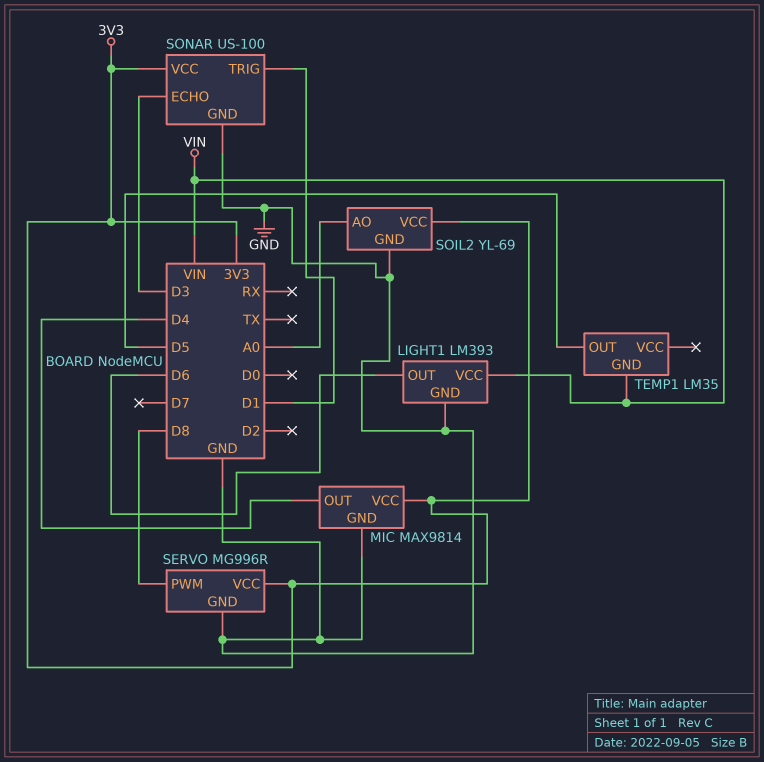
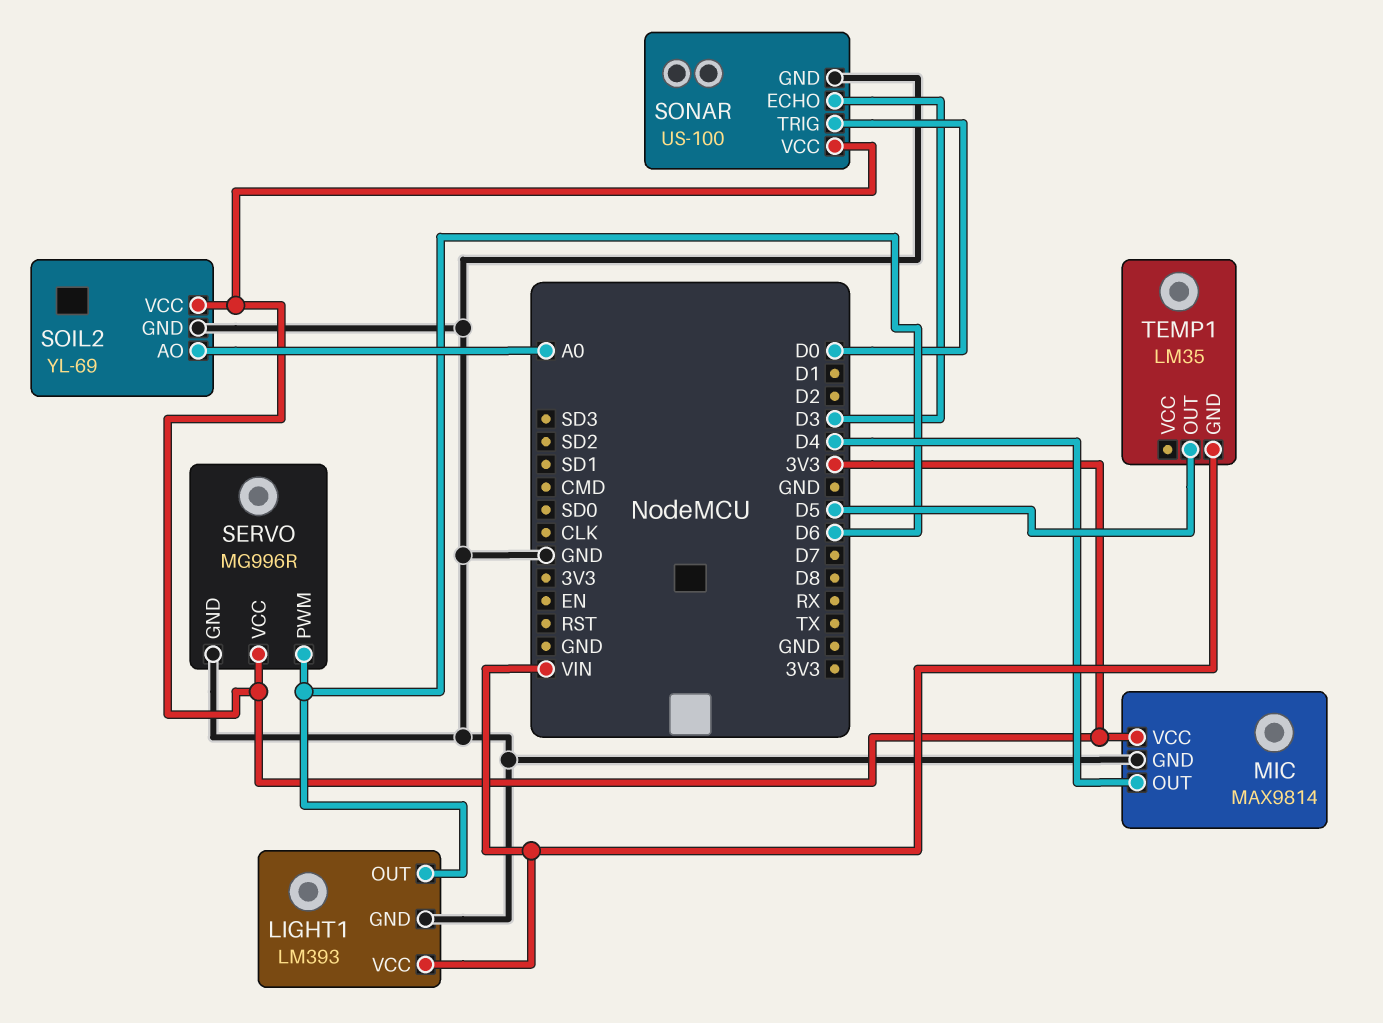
SERVO pin PWM: D8 -> D6
SONAR pin TRIG: D1 -> D0

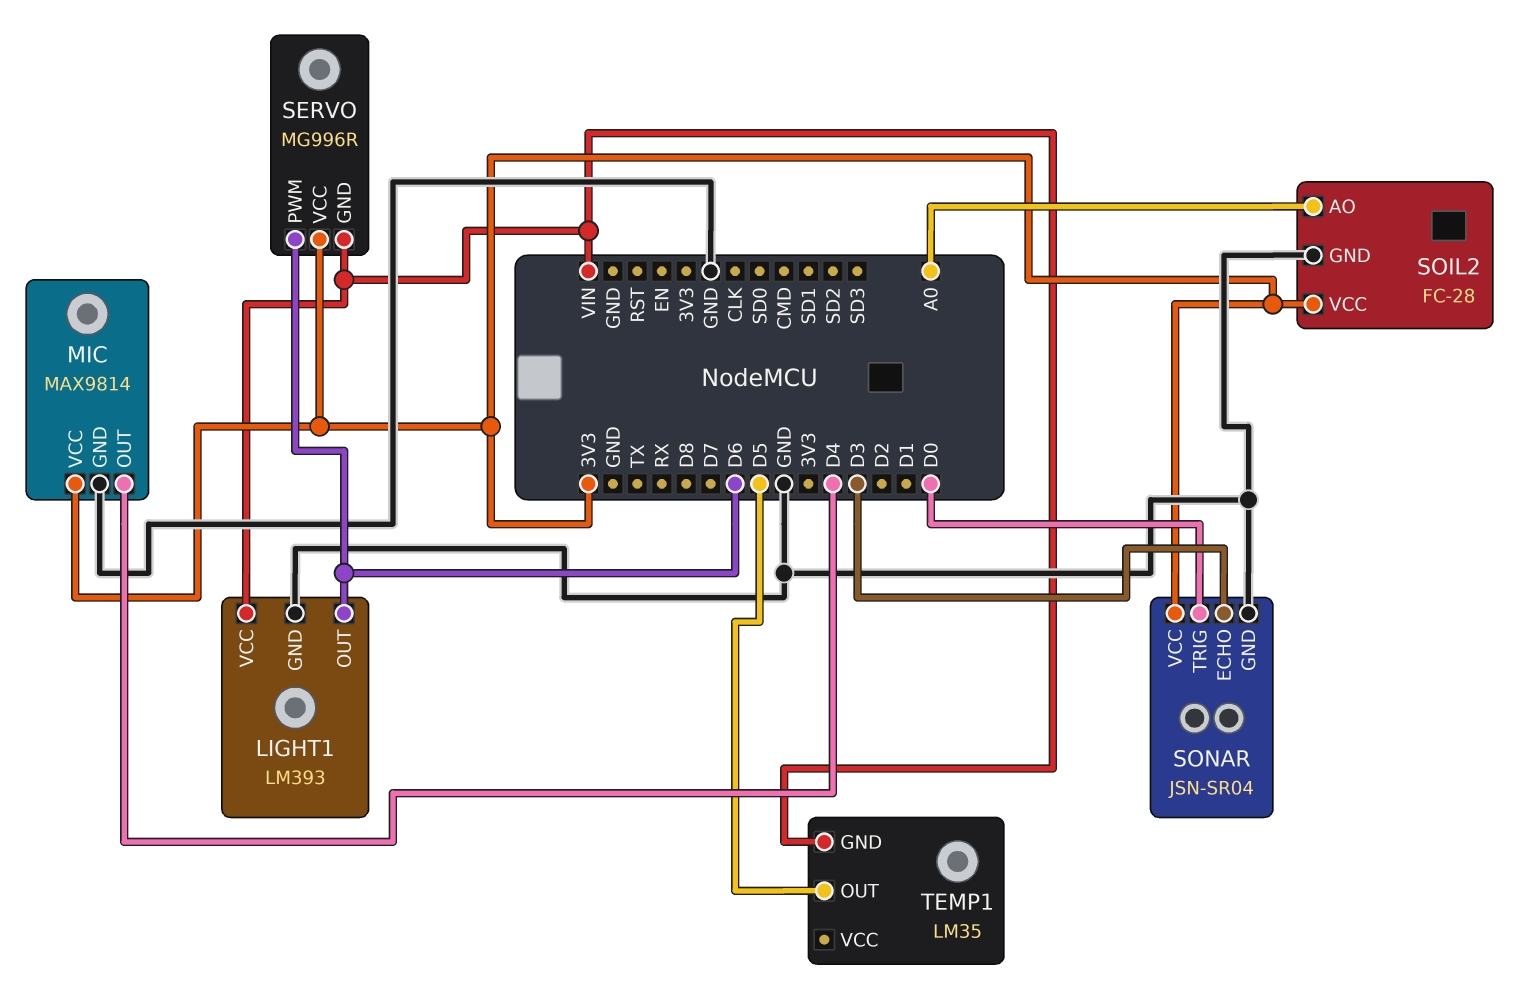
SERVO pin GND: GND -> VIN
SOIL2: YL-69 -> FC-28
SONAR: US-100 -> JSN-SR04

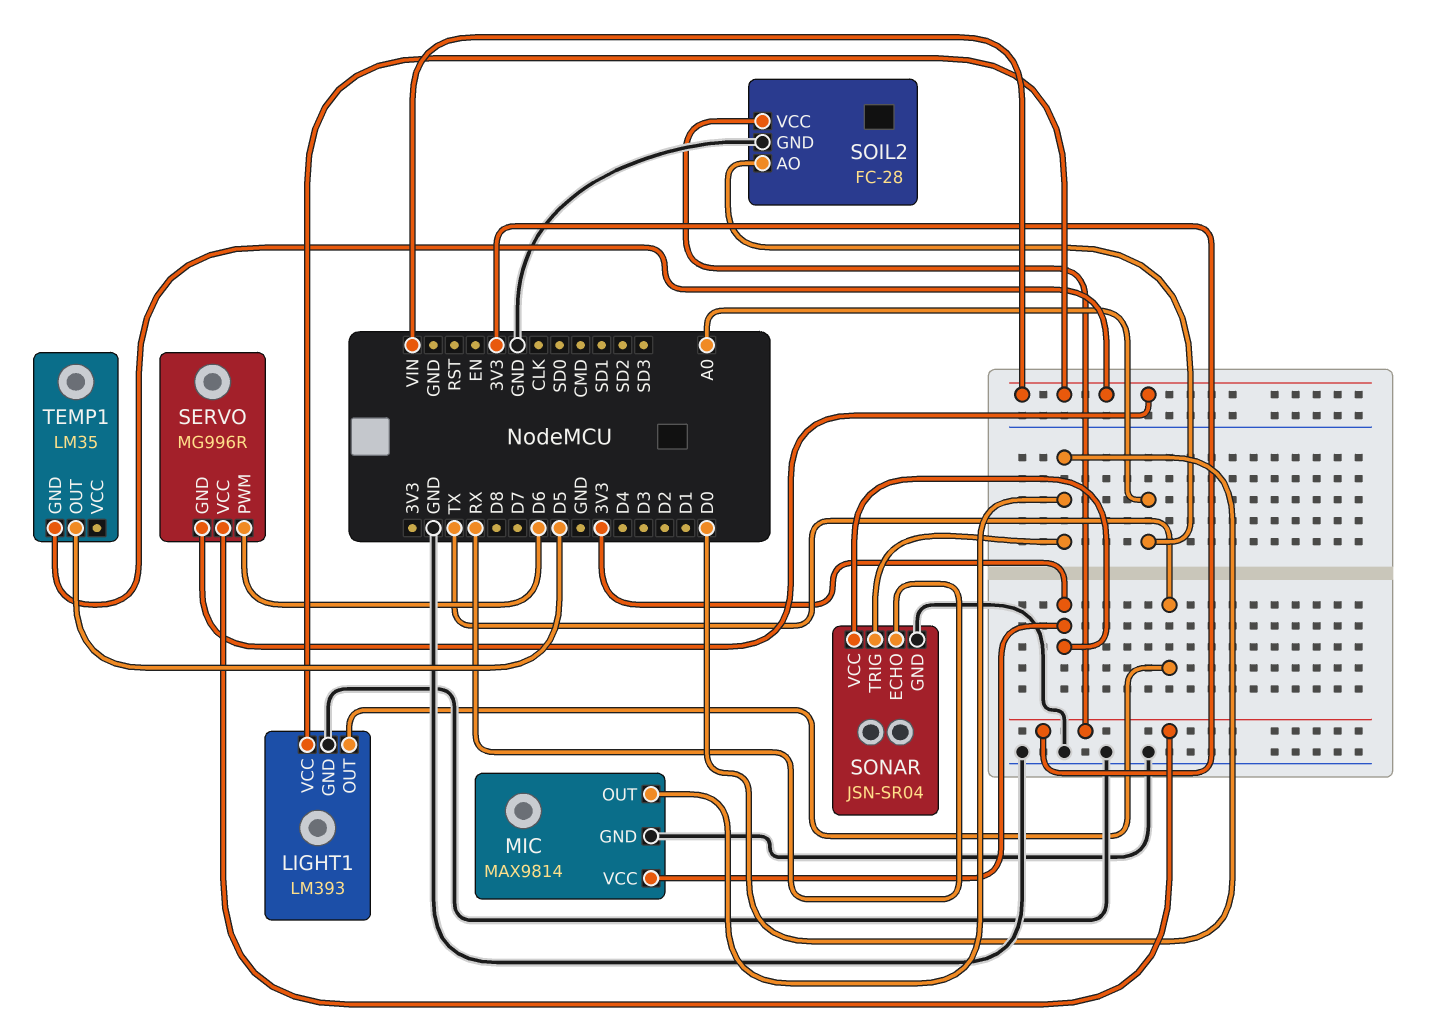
LIGHT1 pin OUT: D6 -> TX
MIC pin OUT: D4 -> D0
SONAR pin ECHO: D3 -> RX

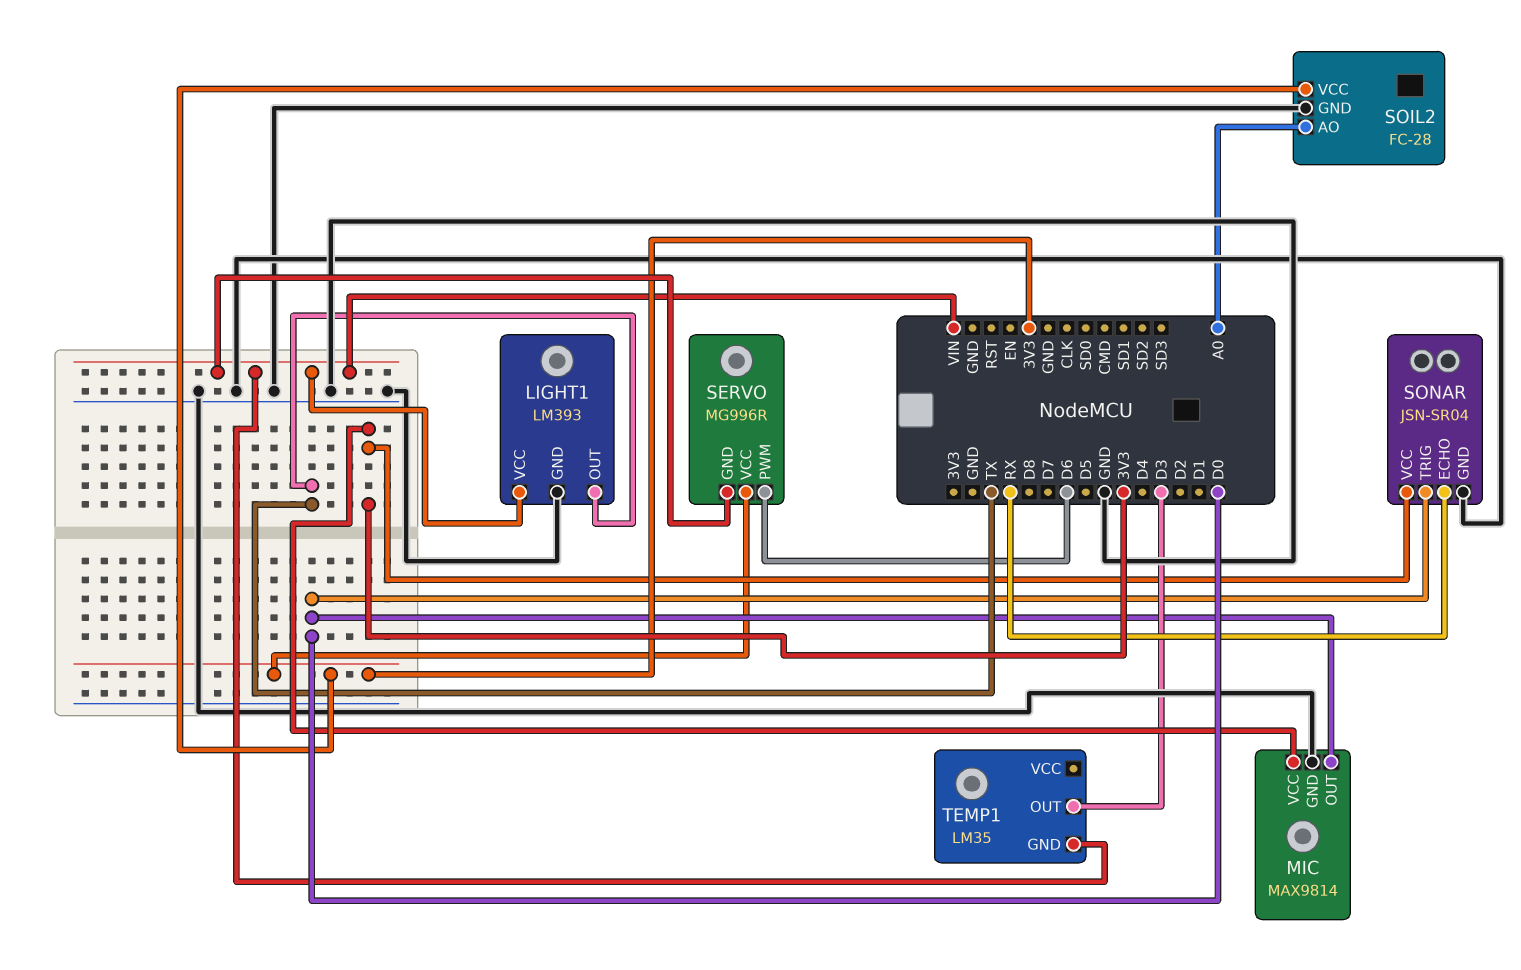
TEMP1 pin OUT: D5 -> D3

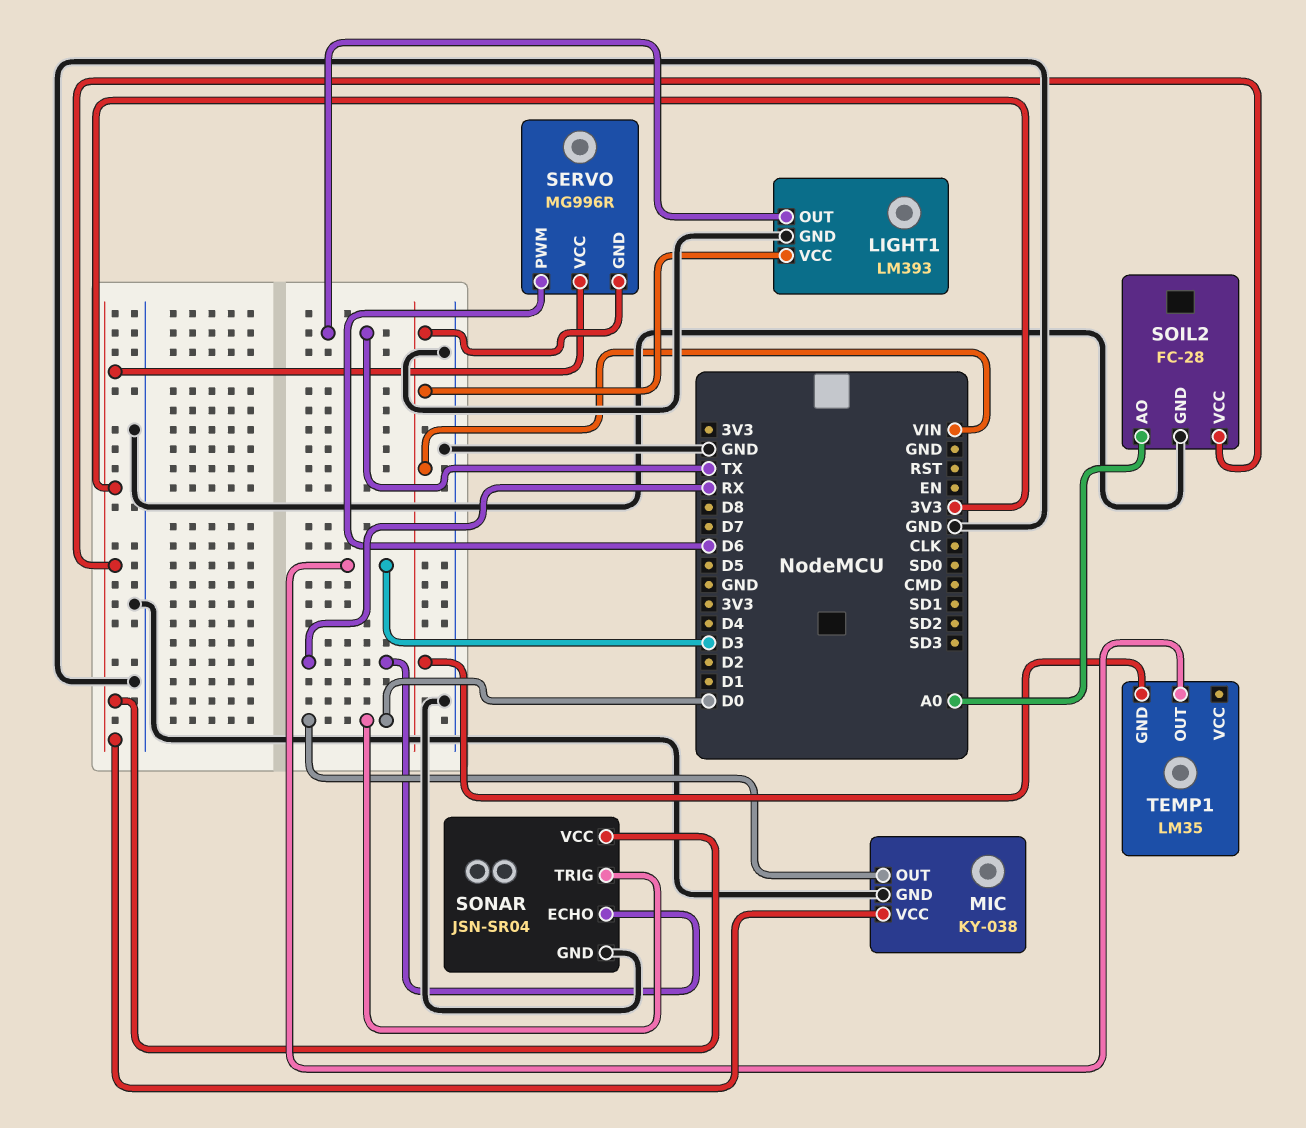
MIC: MAX9814 -> KY-038

